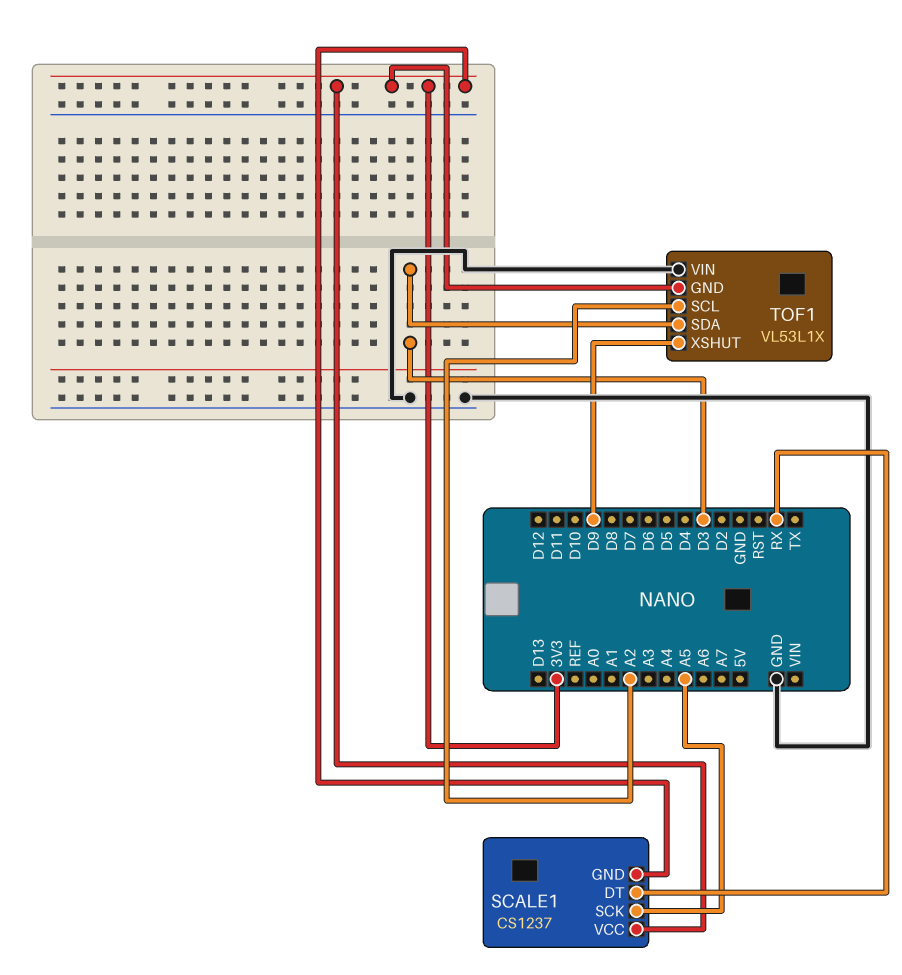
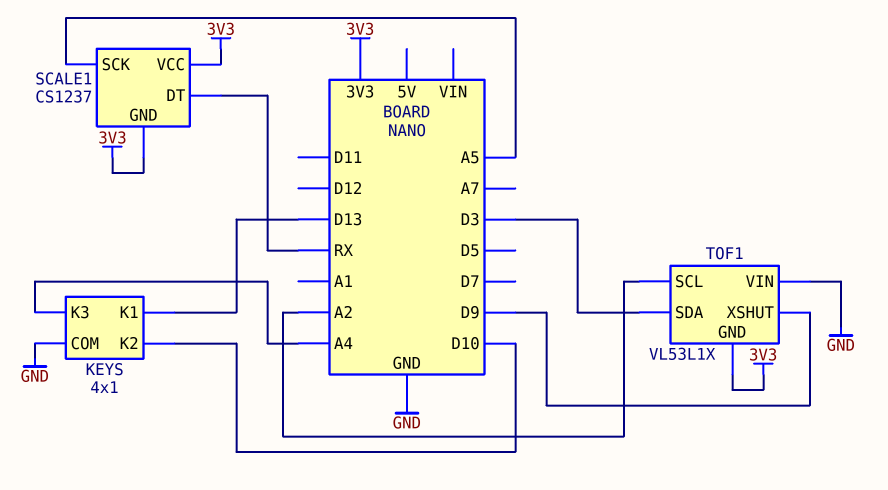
KEYS: none -> 4x1
KEYS pin COM: none -> GND
KEYS pin K1: none -> D13
KEYS pin K2: none -> D10
KEYS pin K3: none -> A4

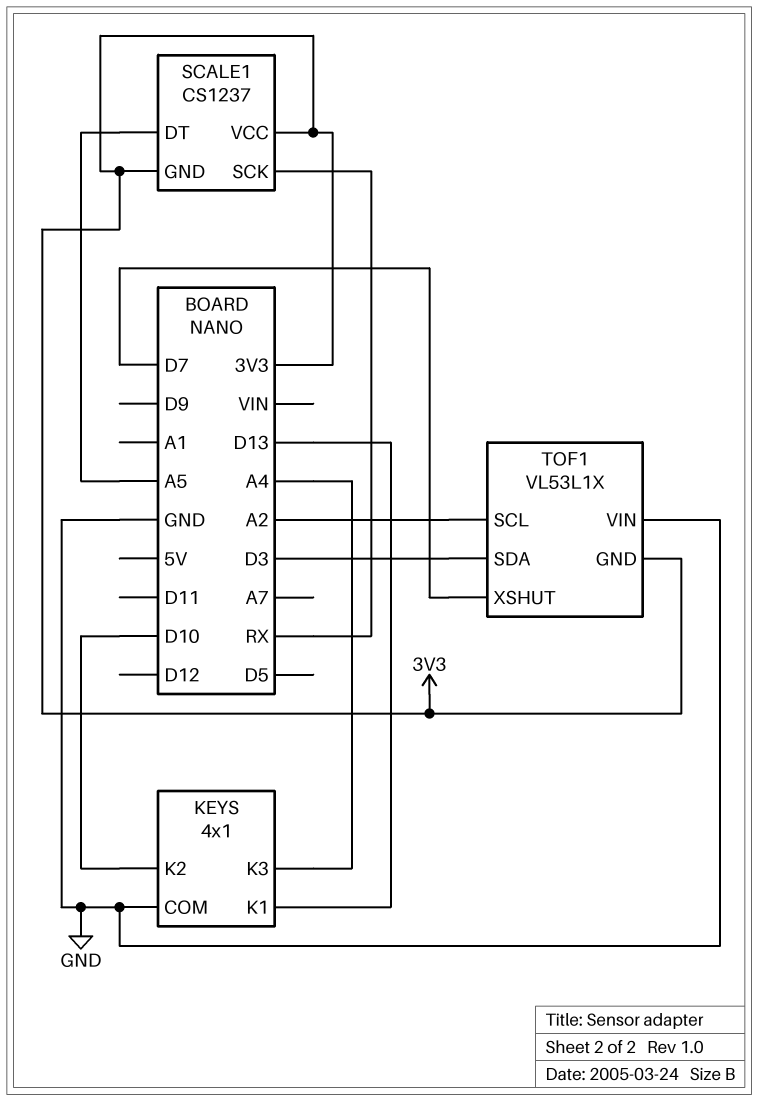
SCALE1 pin DT: RX -> A5
SCALE1 pin SCK: A5 -> RX
TOF1 pin XSHUT: D9 -> D7

